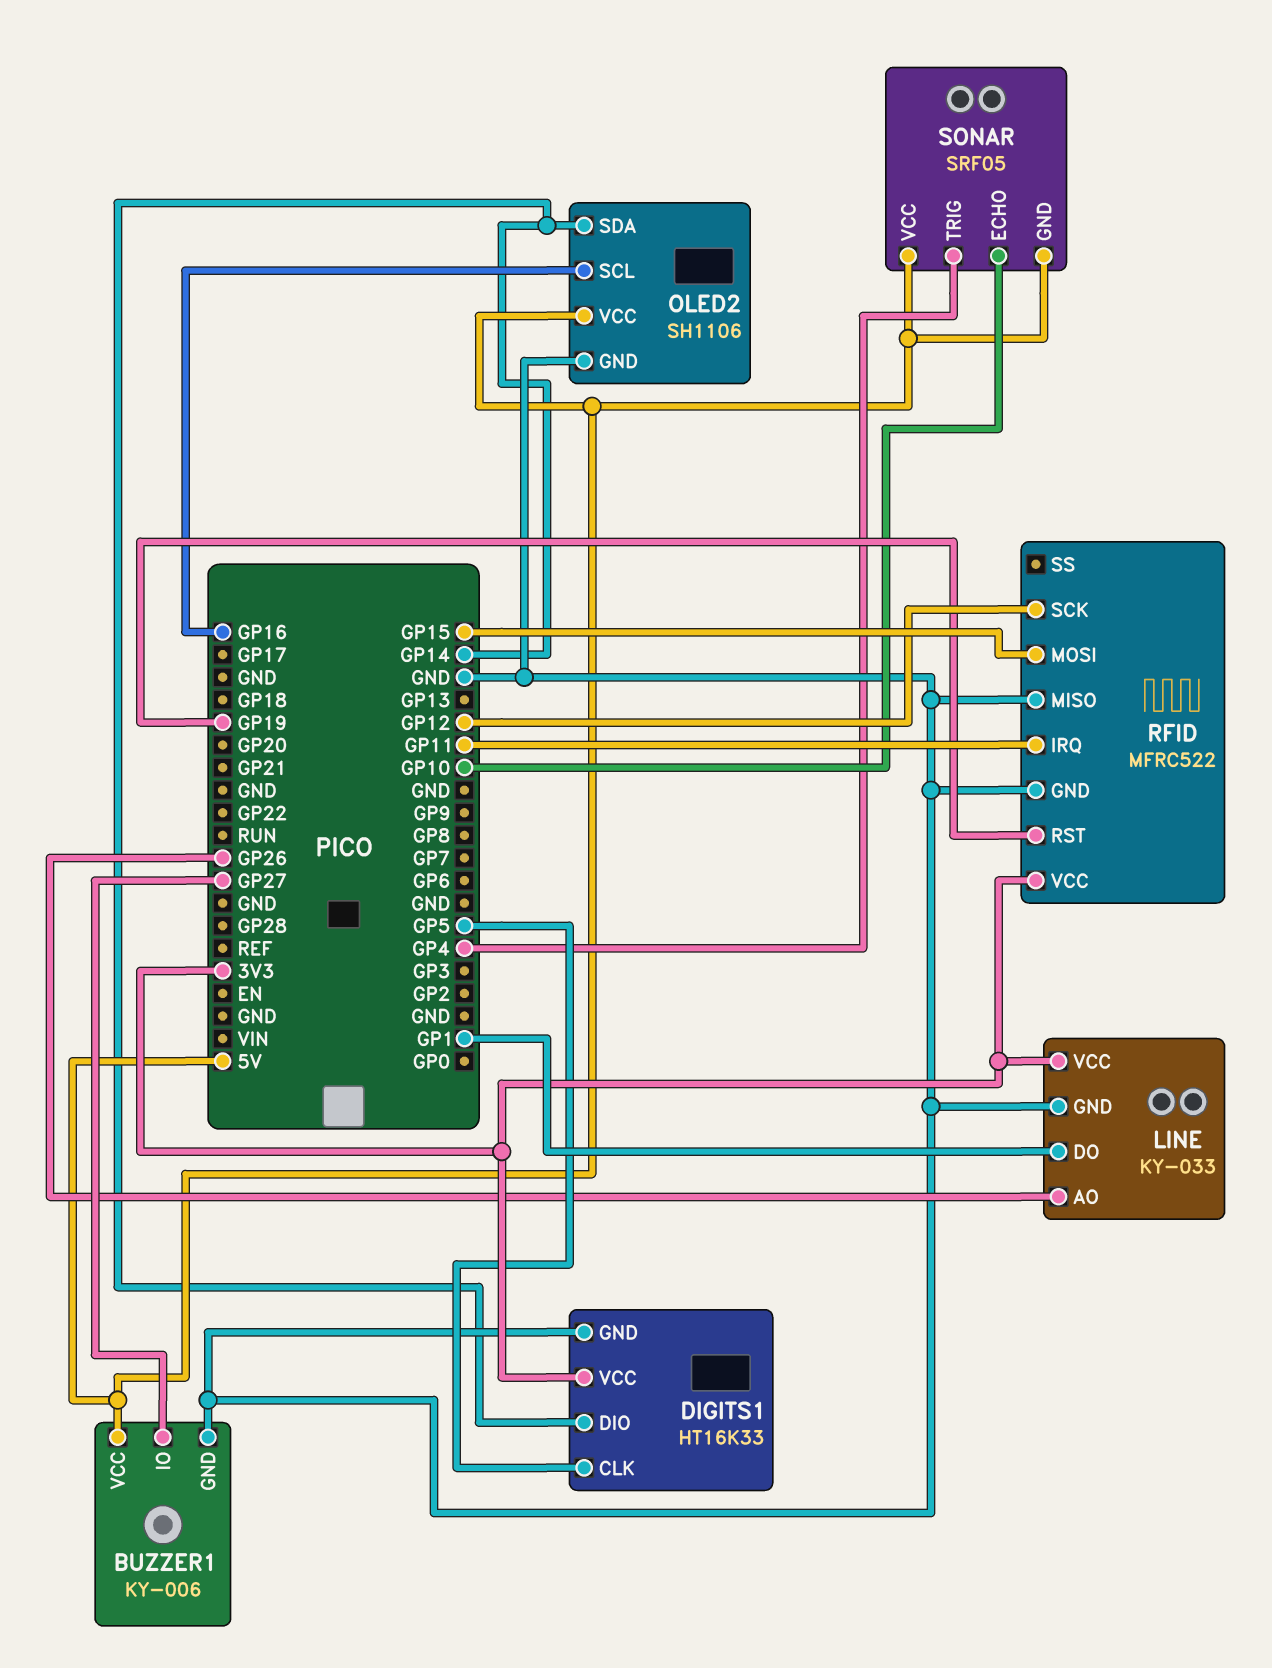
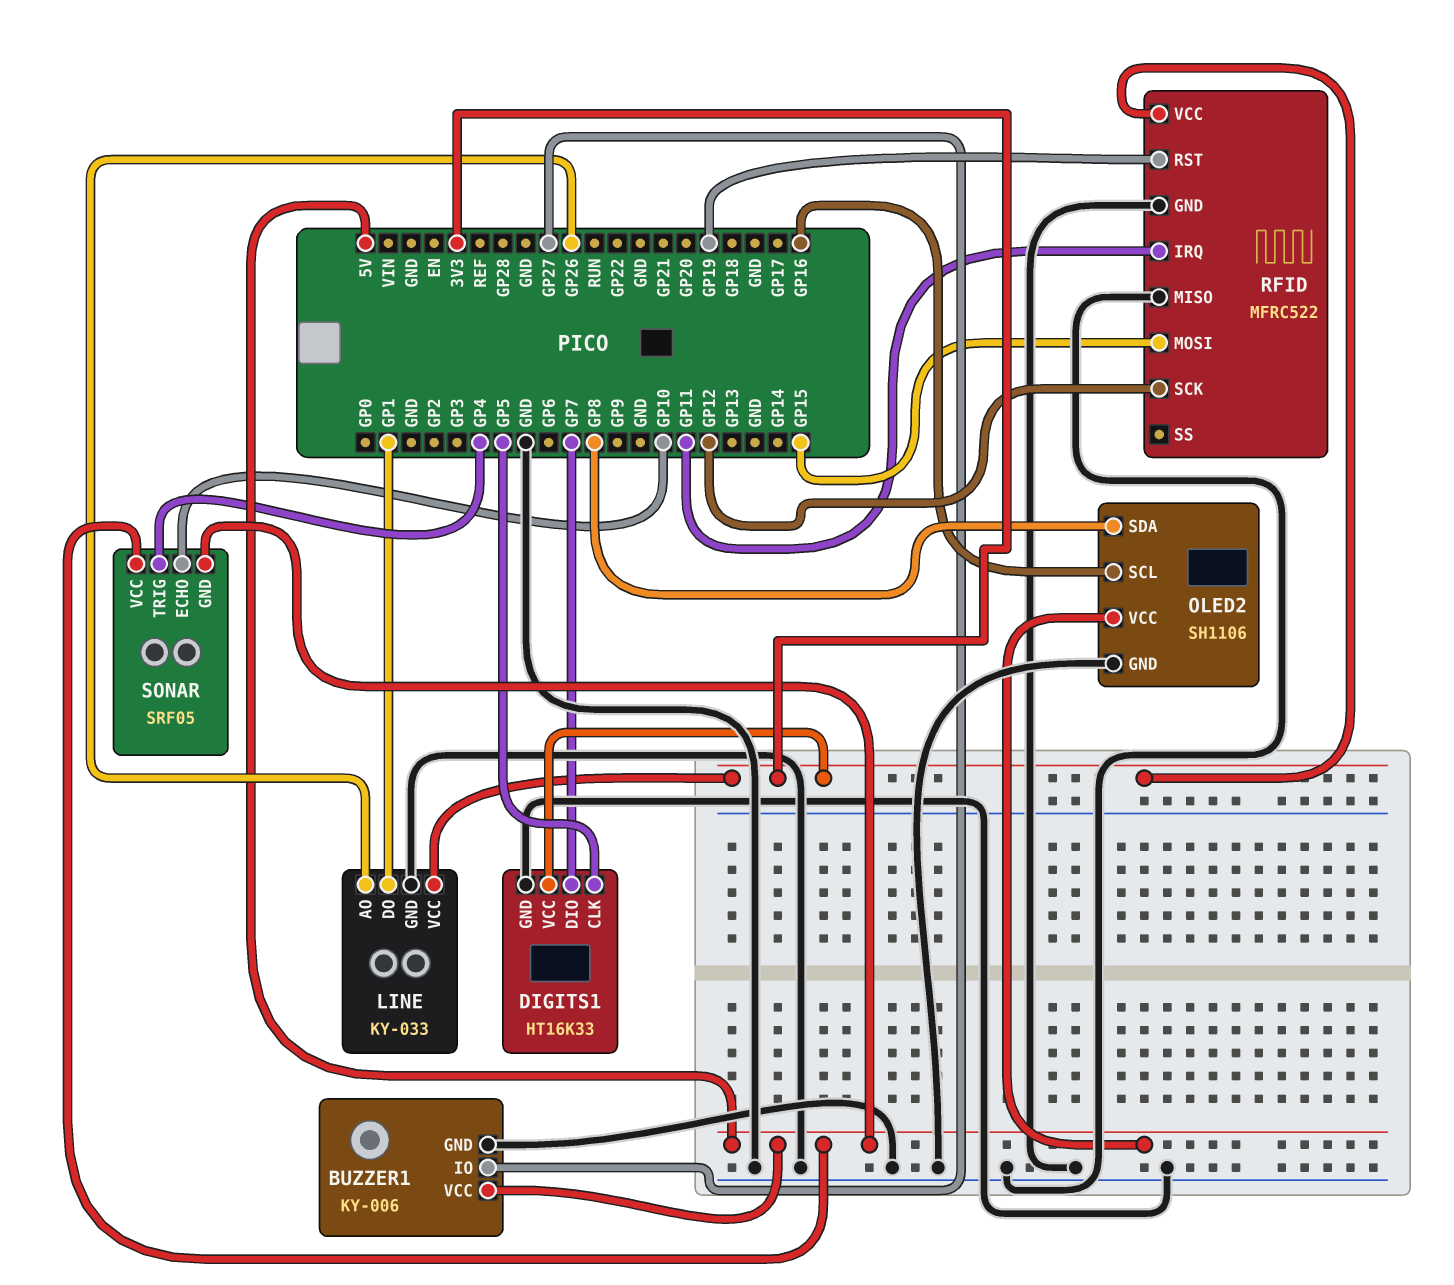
DIGITS1 pin DIO: GP14 -> GP7
OLED2 pin SDA: GP14 -> GP8

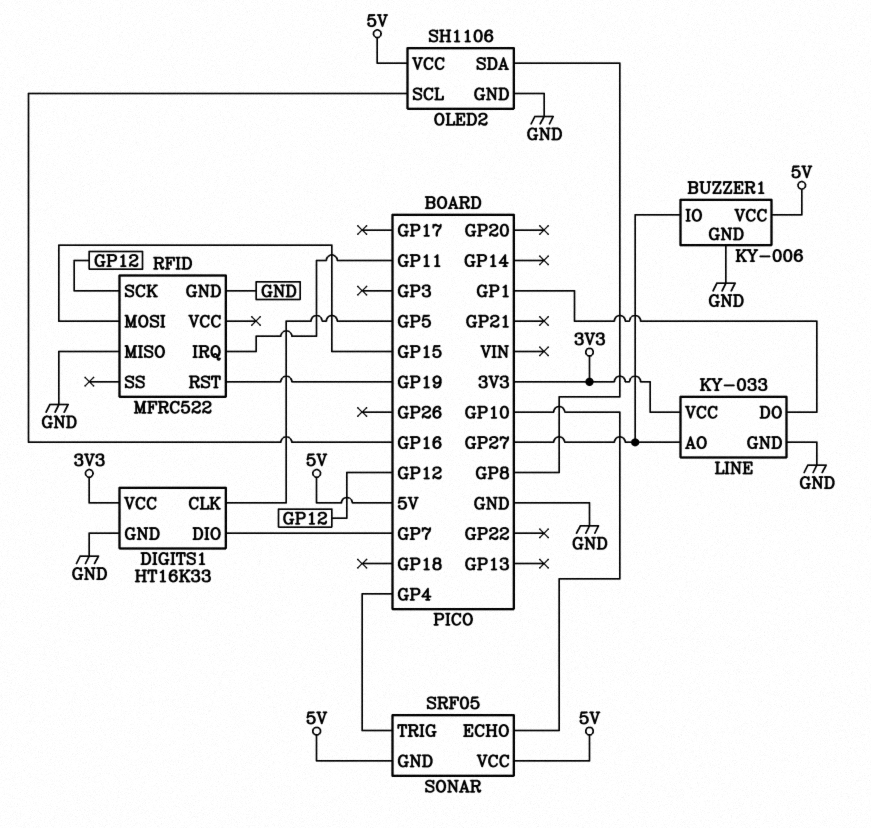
LINE pin AO: GP26 -> GP27
RFID pin VCC: 3V3 -> none

